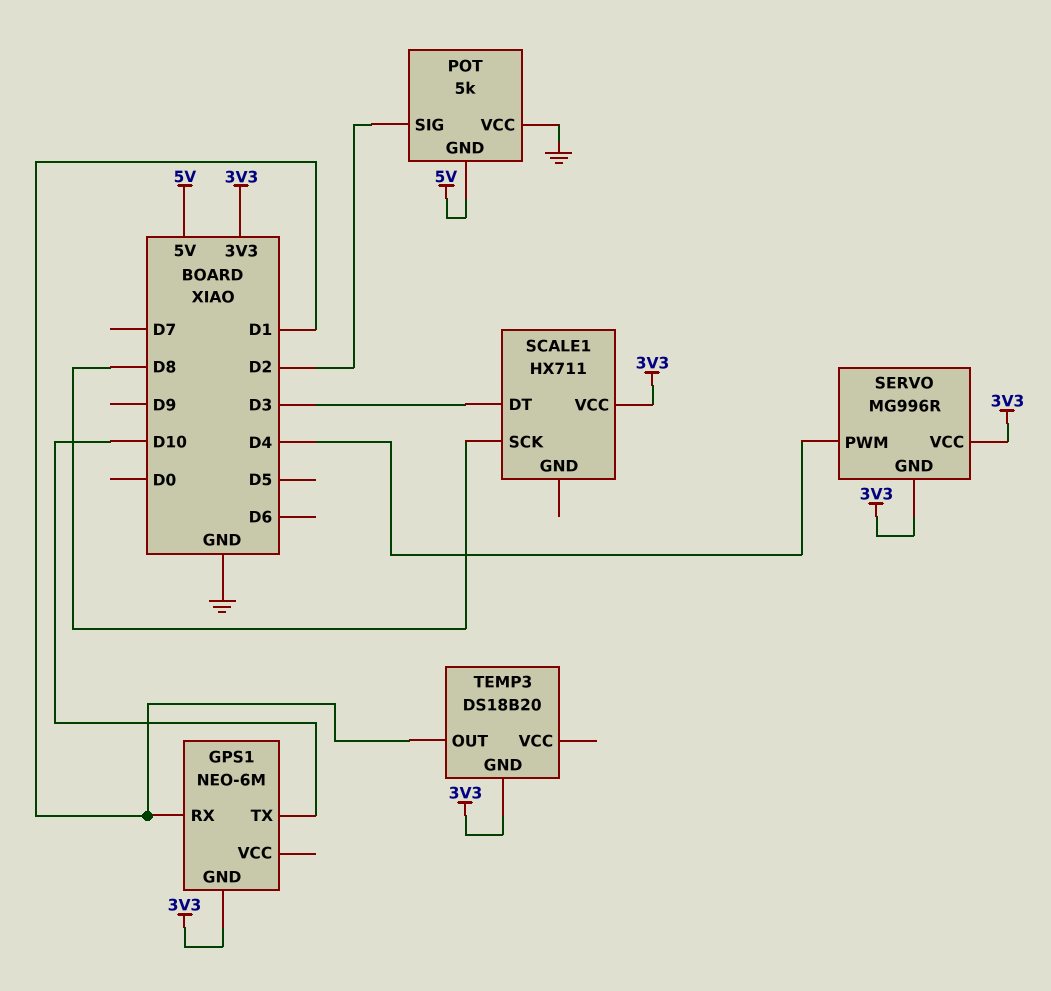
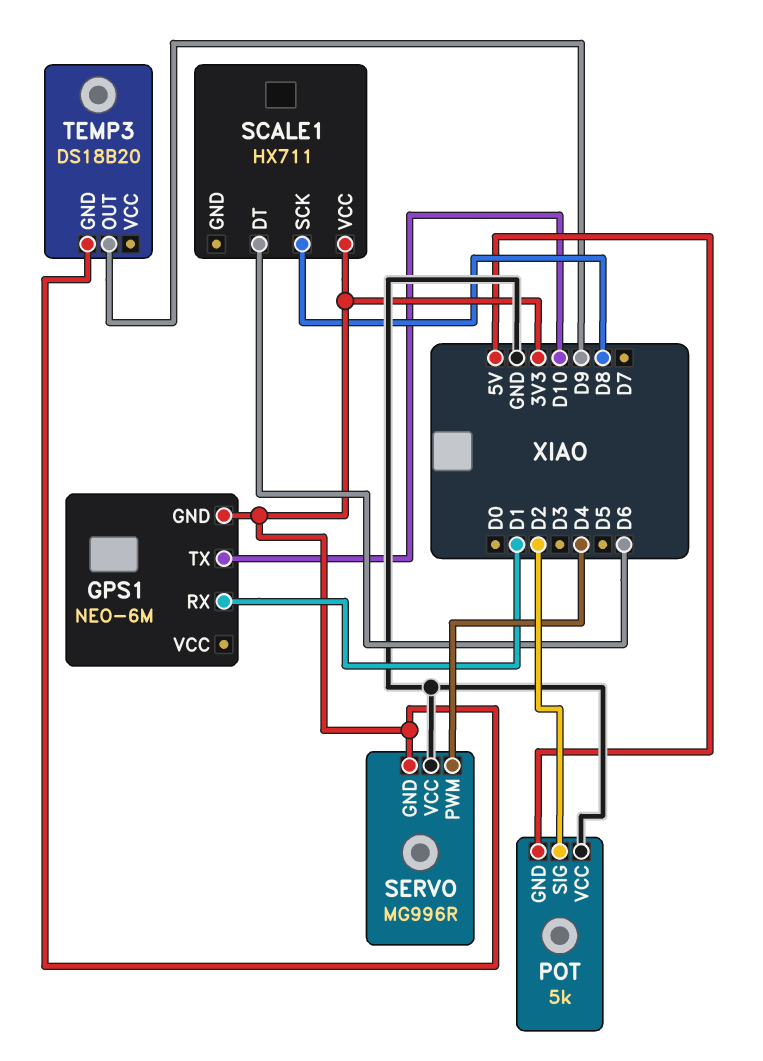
SCALE1 pin DT: D3 -> D6
SERVO pin VCC: 3V3 -> GND
TEMP3 pin OUT: D1 -> D9

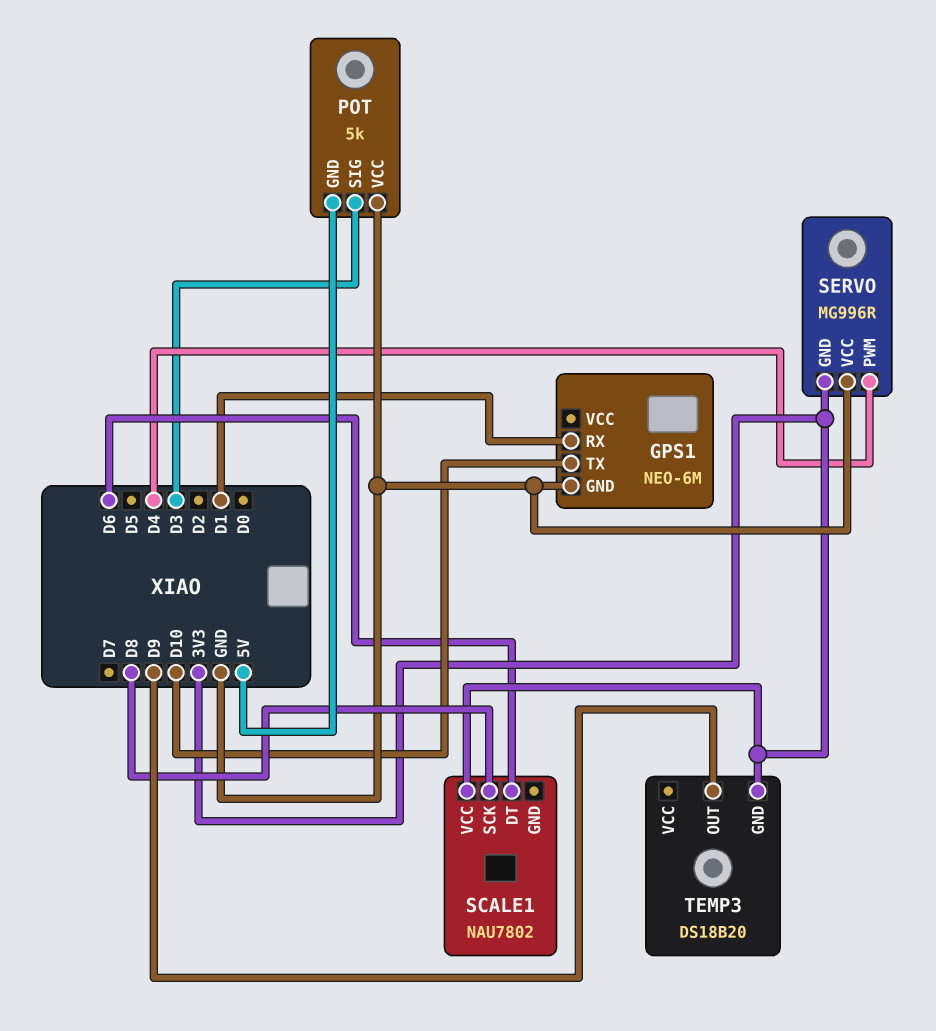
GPS1 pin GND: 3V3 -> GND
POT pin SIG: D2 -> D3
SCALE1: HX711 -> NAU7802

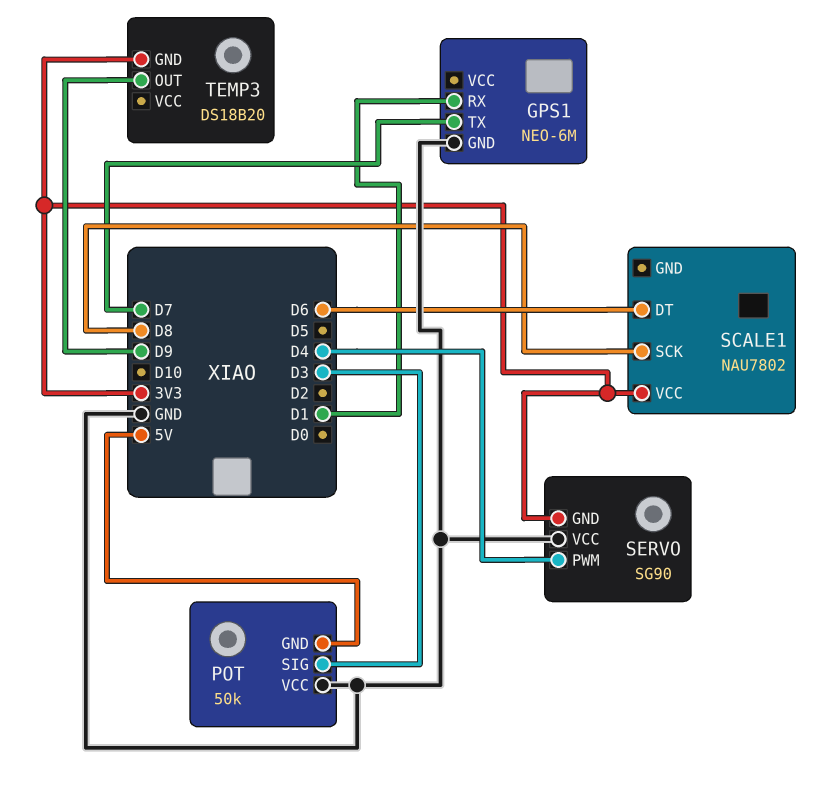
GPS1 pin TX: D10 -> D7
POT: 5k -> 50k
SERVO: MG996R -> SG90

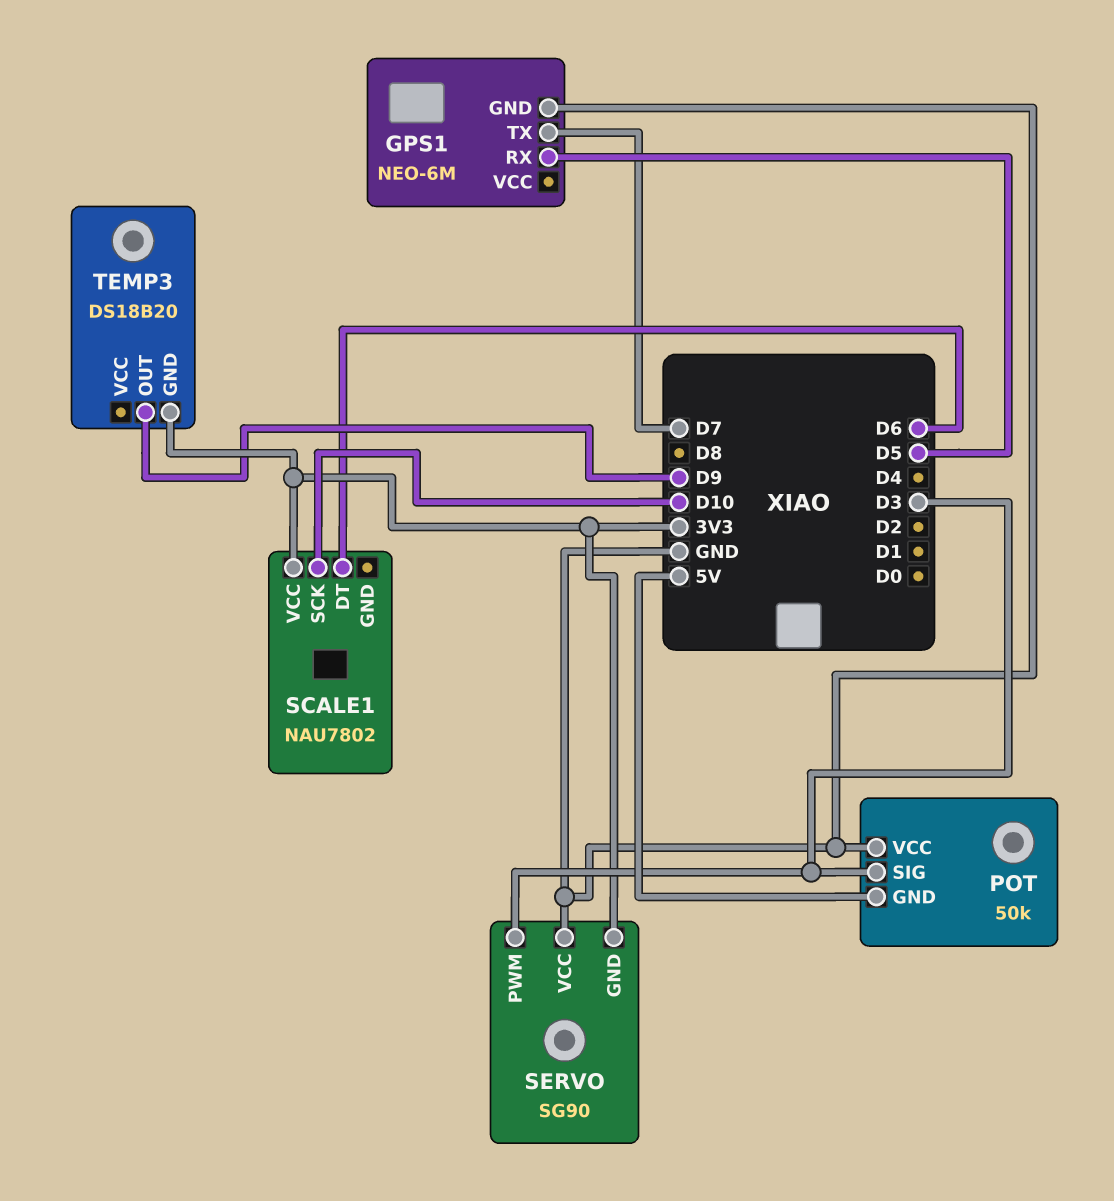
GPS1 pin RX: D1 -> D5
SCALE1 pin SCK: D8 -> D10
SERVO pin PWM: D4 -> D3

